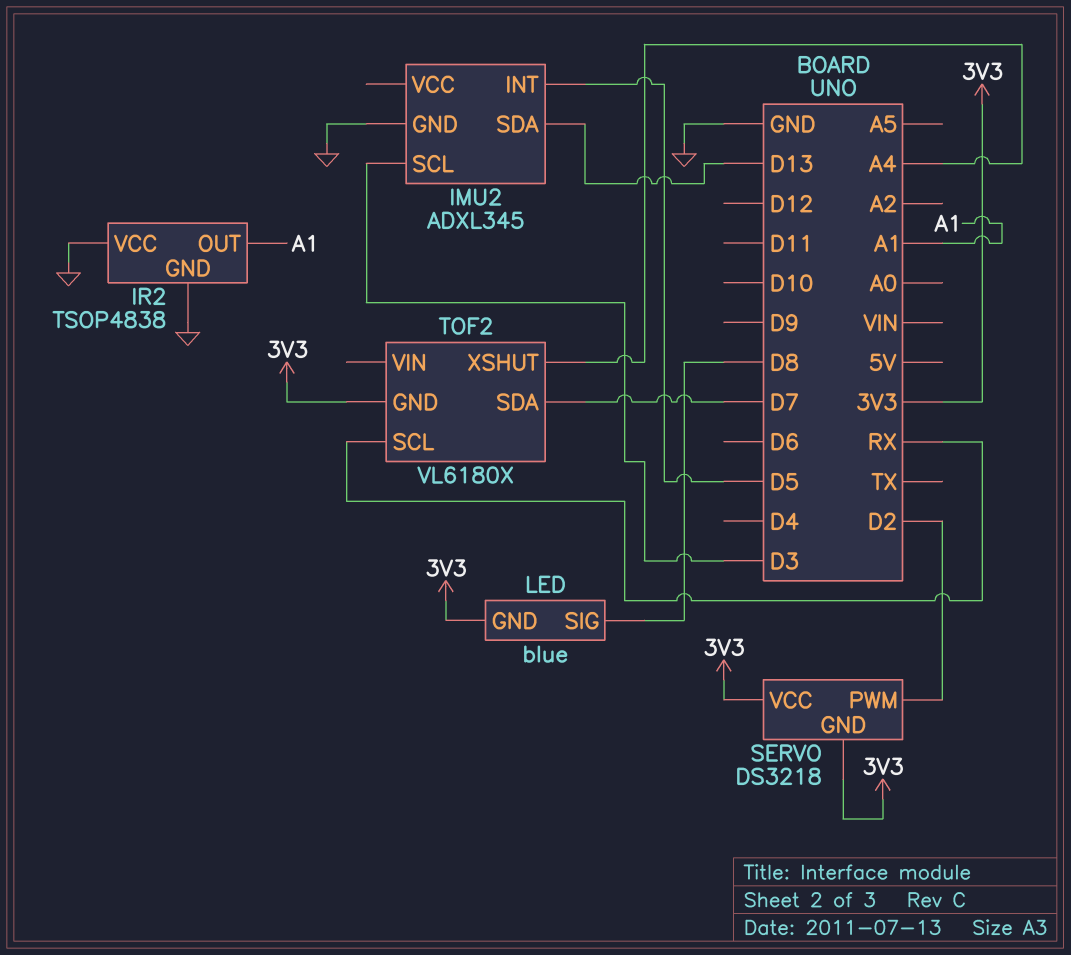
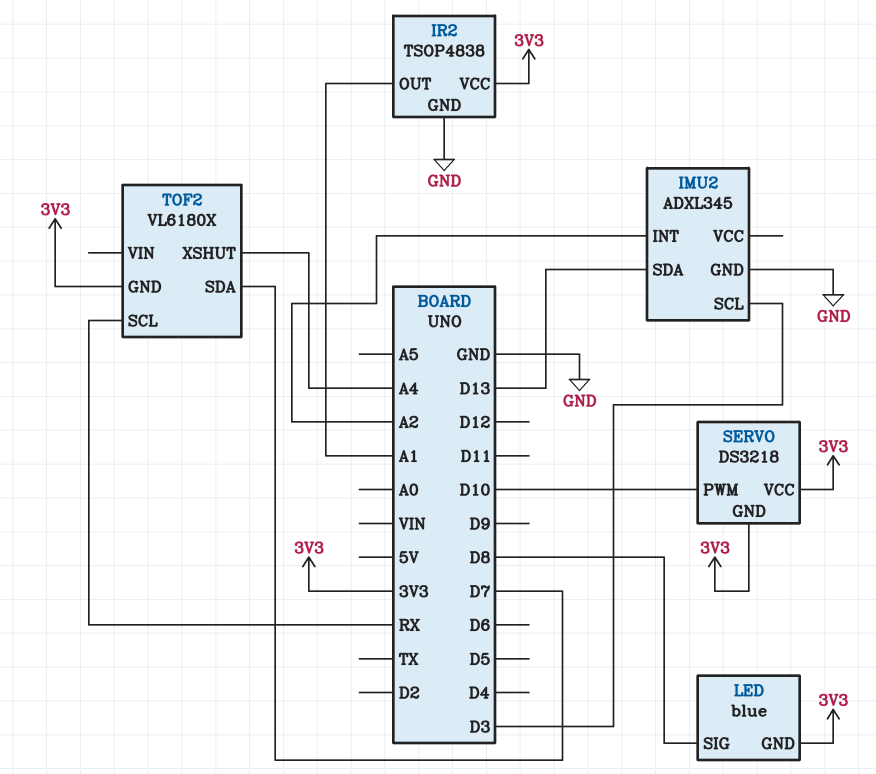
IMU2 pin INT: D5 -> A2
IR2 pin VCC: GND -> 3V3
SERVO pin PWM: D2 -> D10

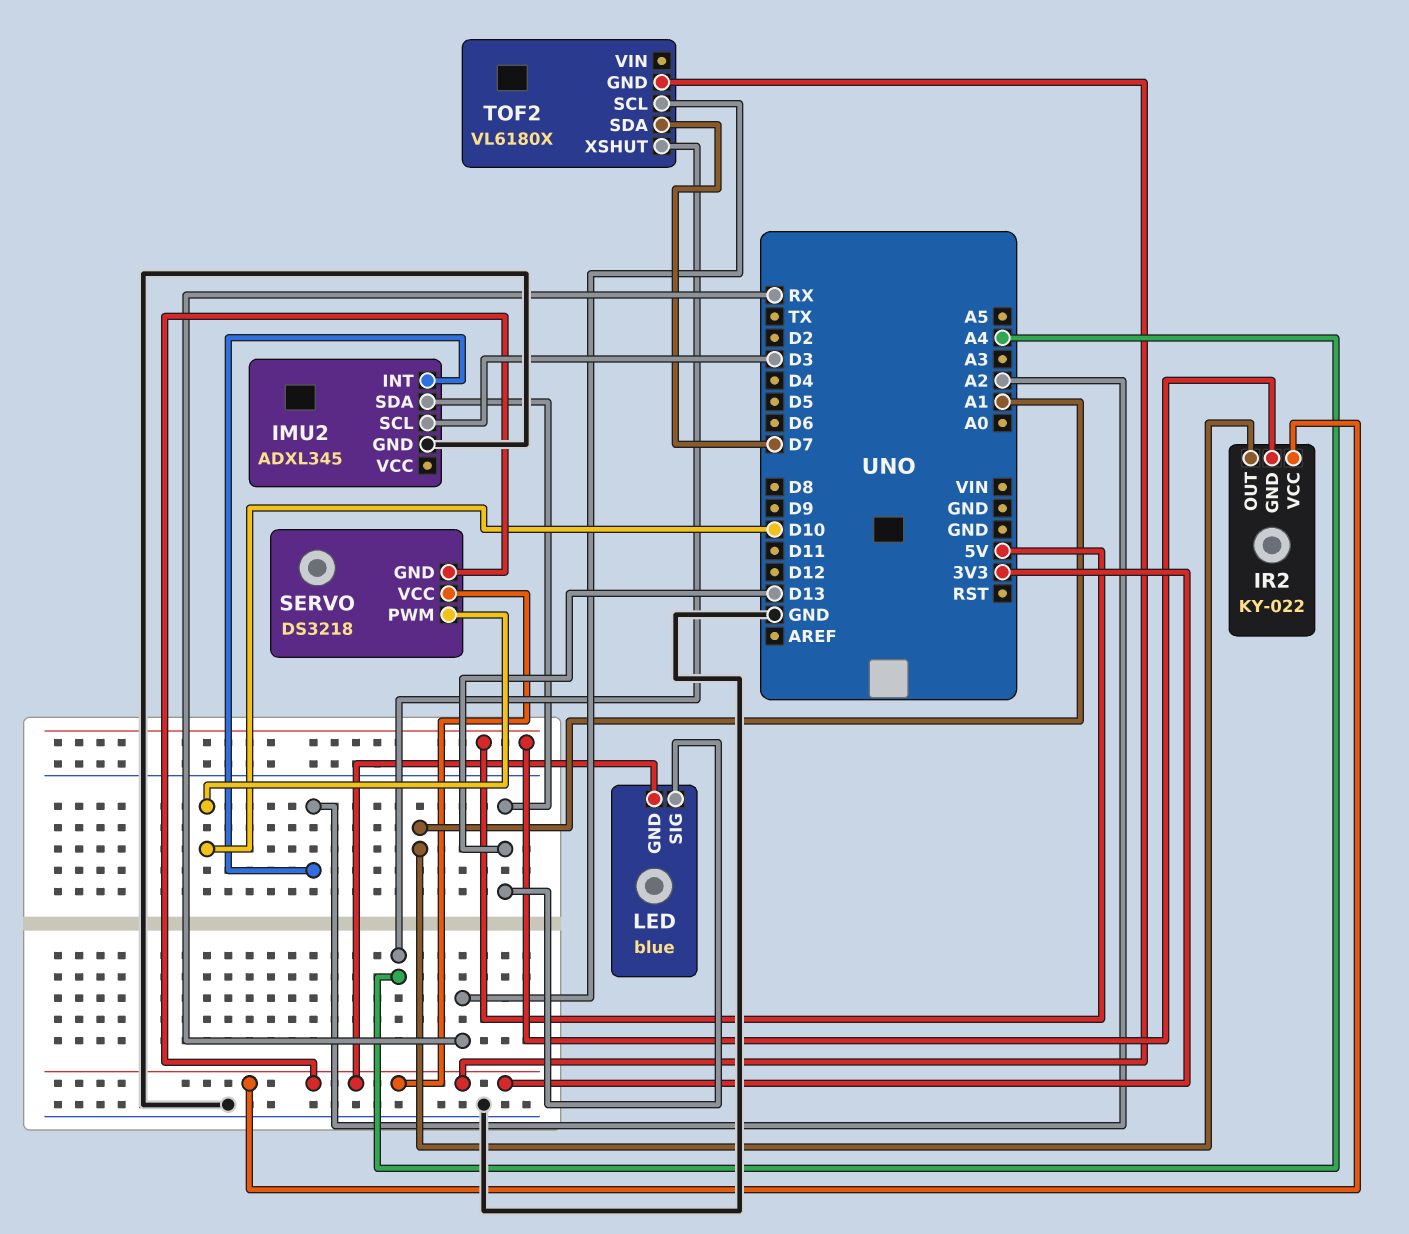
IR2: TSOP4838 -> KY-022
IR2 pin GND: GND -> 5V
LED pin SIG: D8 -> D13

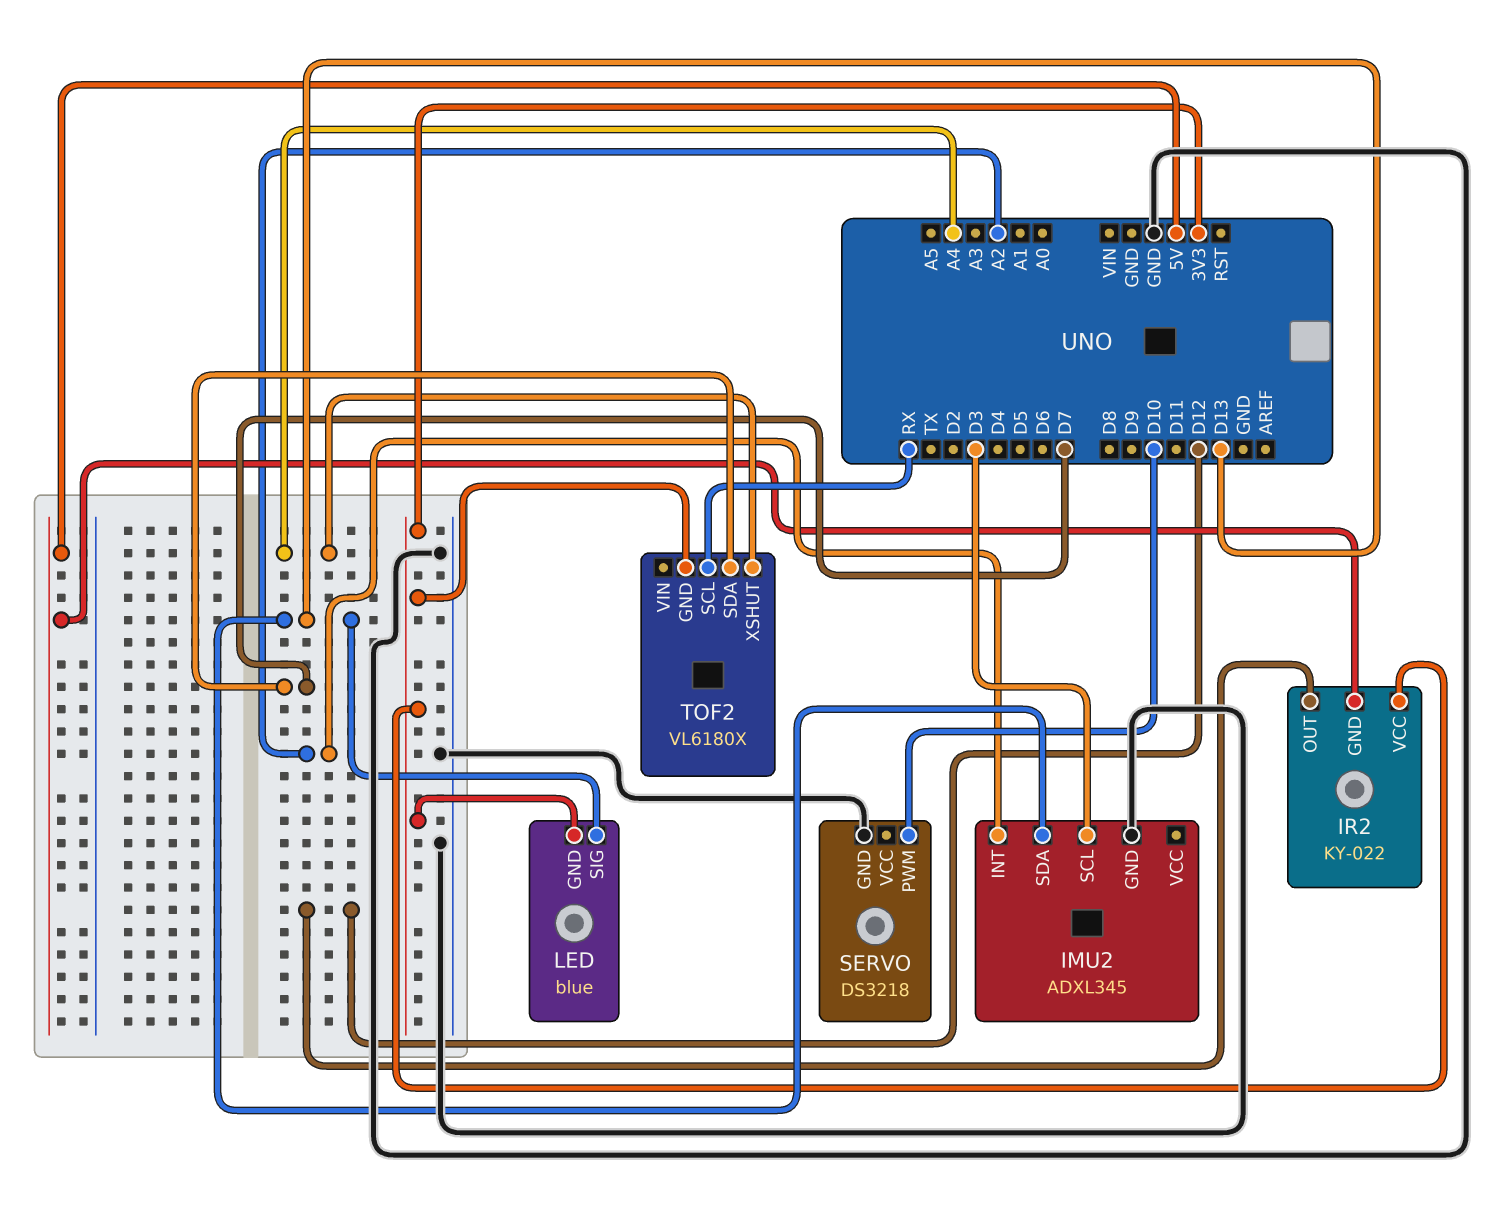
IR2 pin OUT: A1 -> D12
SERVO pin GND: 3V3 -> GND
SERVO pin VCC: 3V3 -> none

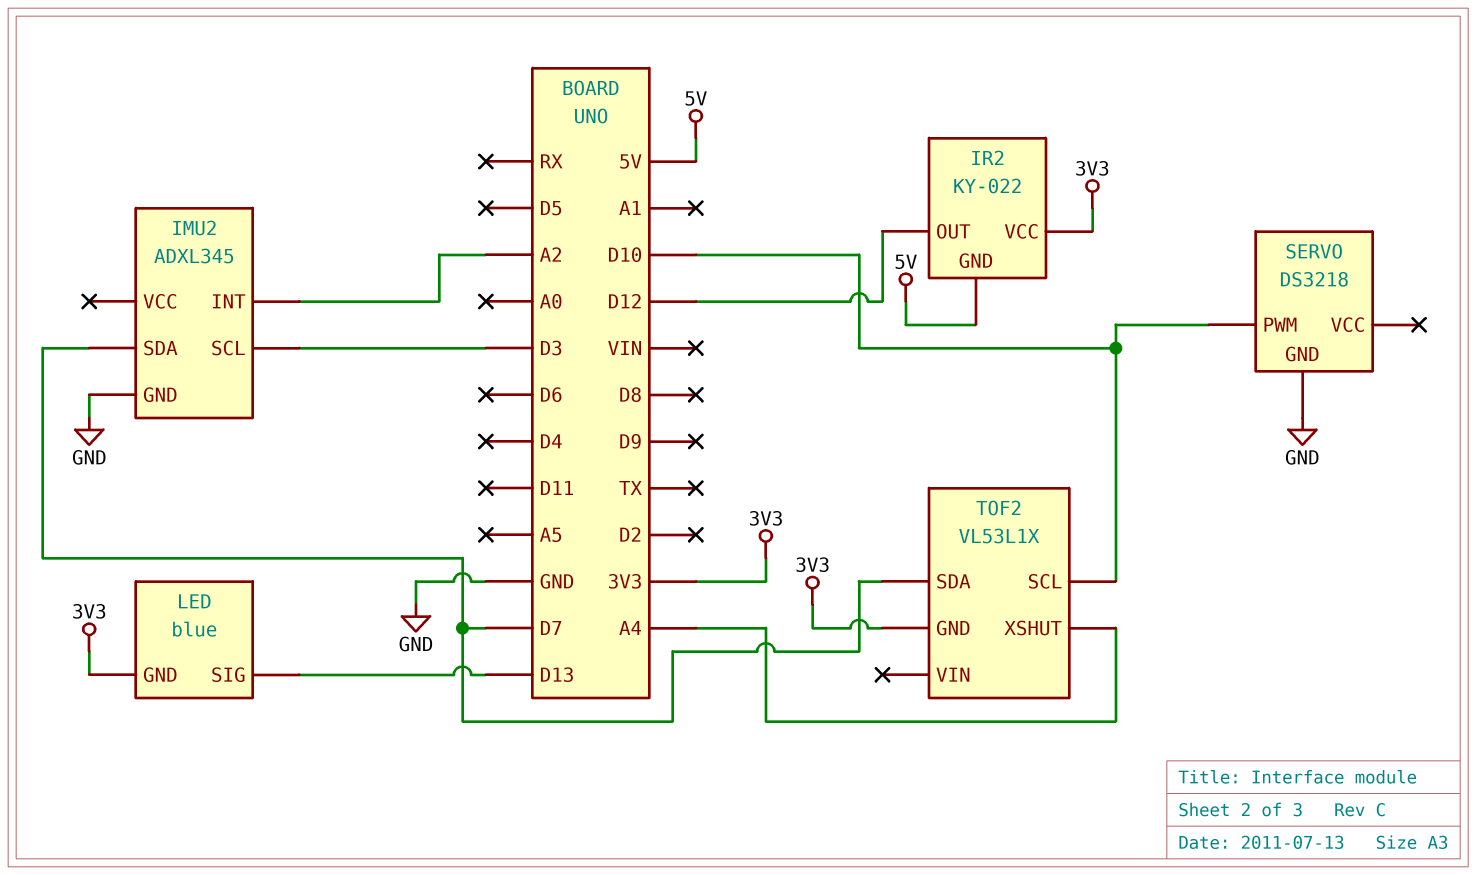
IMU2 pin SDA: D13 -> D7
TOF2: VL6180X -> VL53L1X
TOF2 pin SCL: RX -> D10

